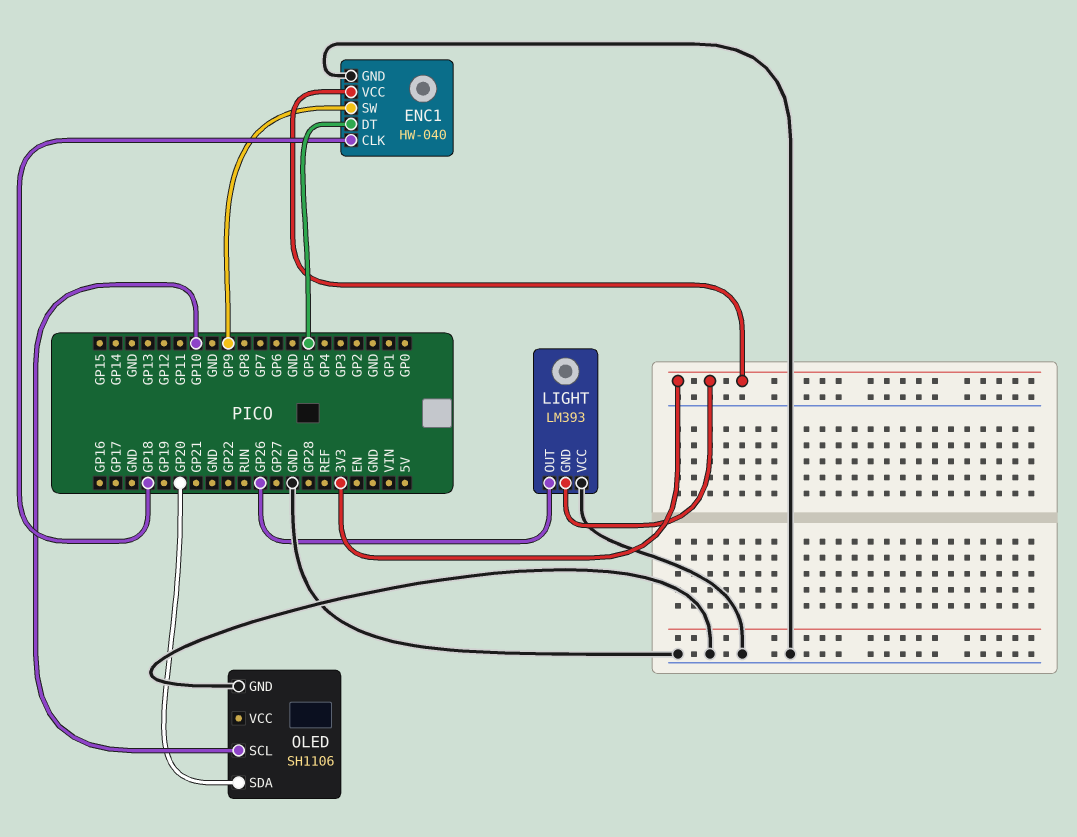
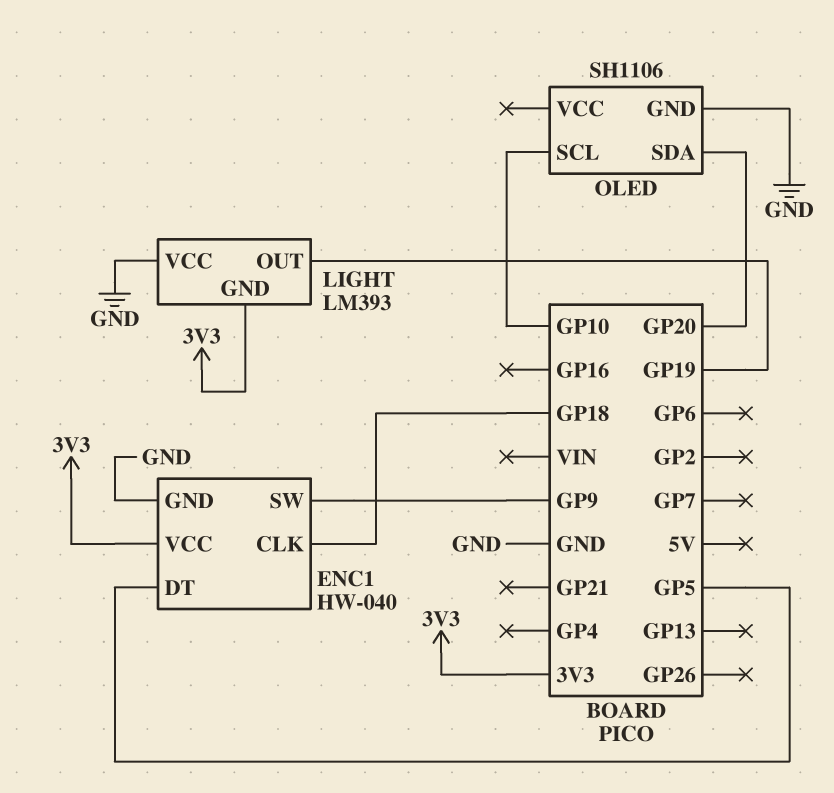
LIGHT pin OUT: GP26 -> GP19

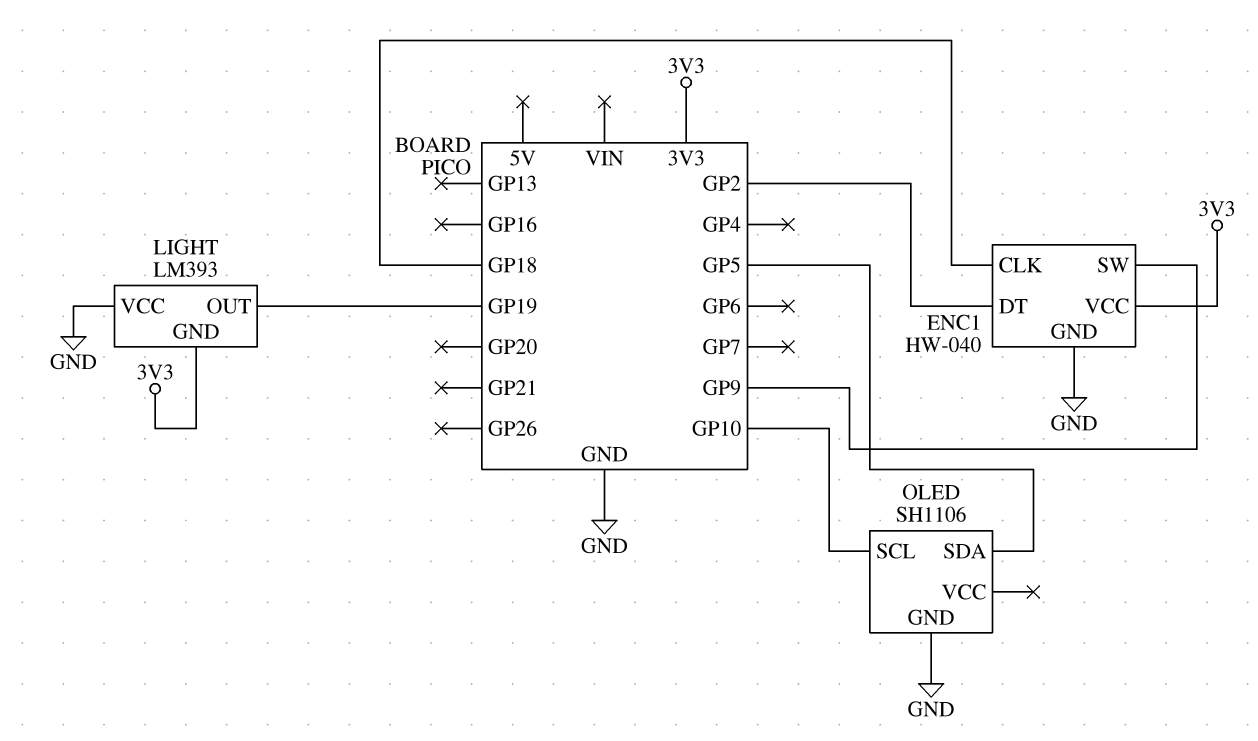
ENC1 pin DT: GP5 -> GP2
OLED pin SDA: GP20 -> GP5

